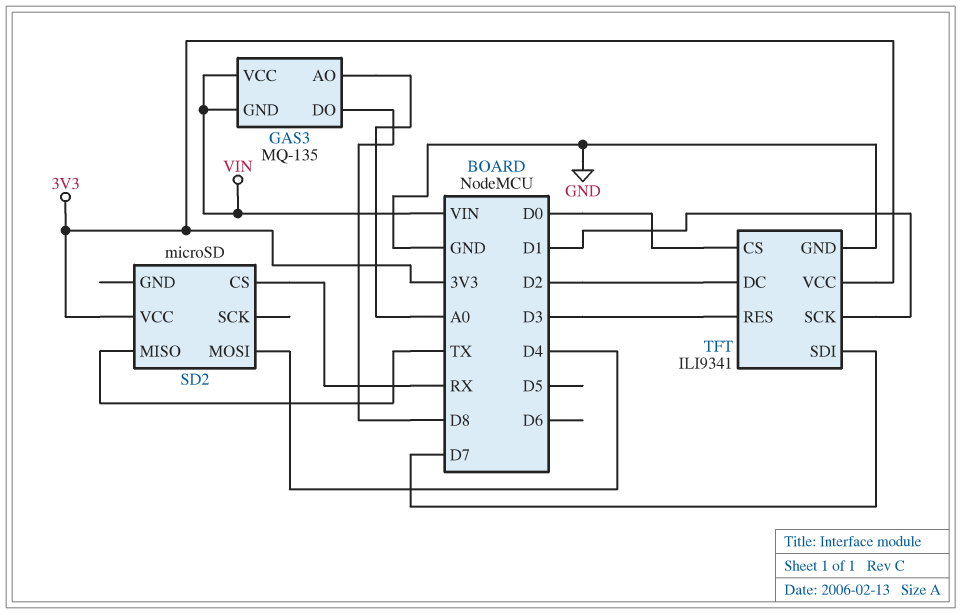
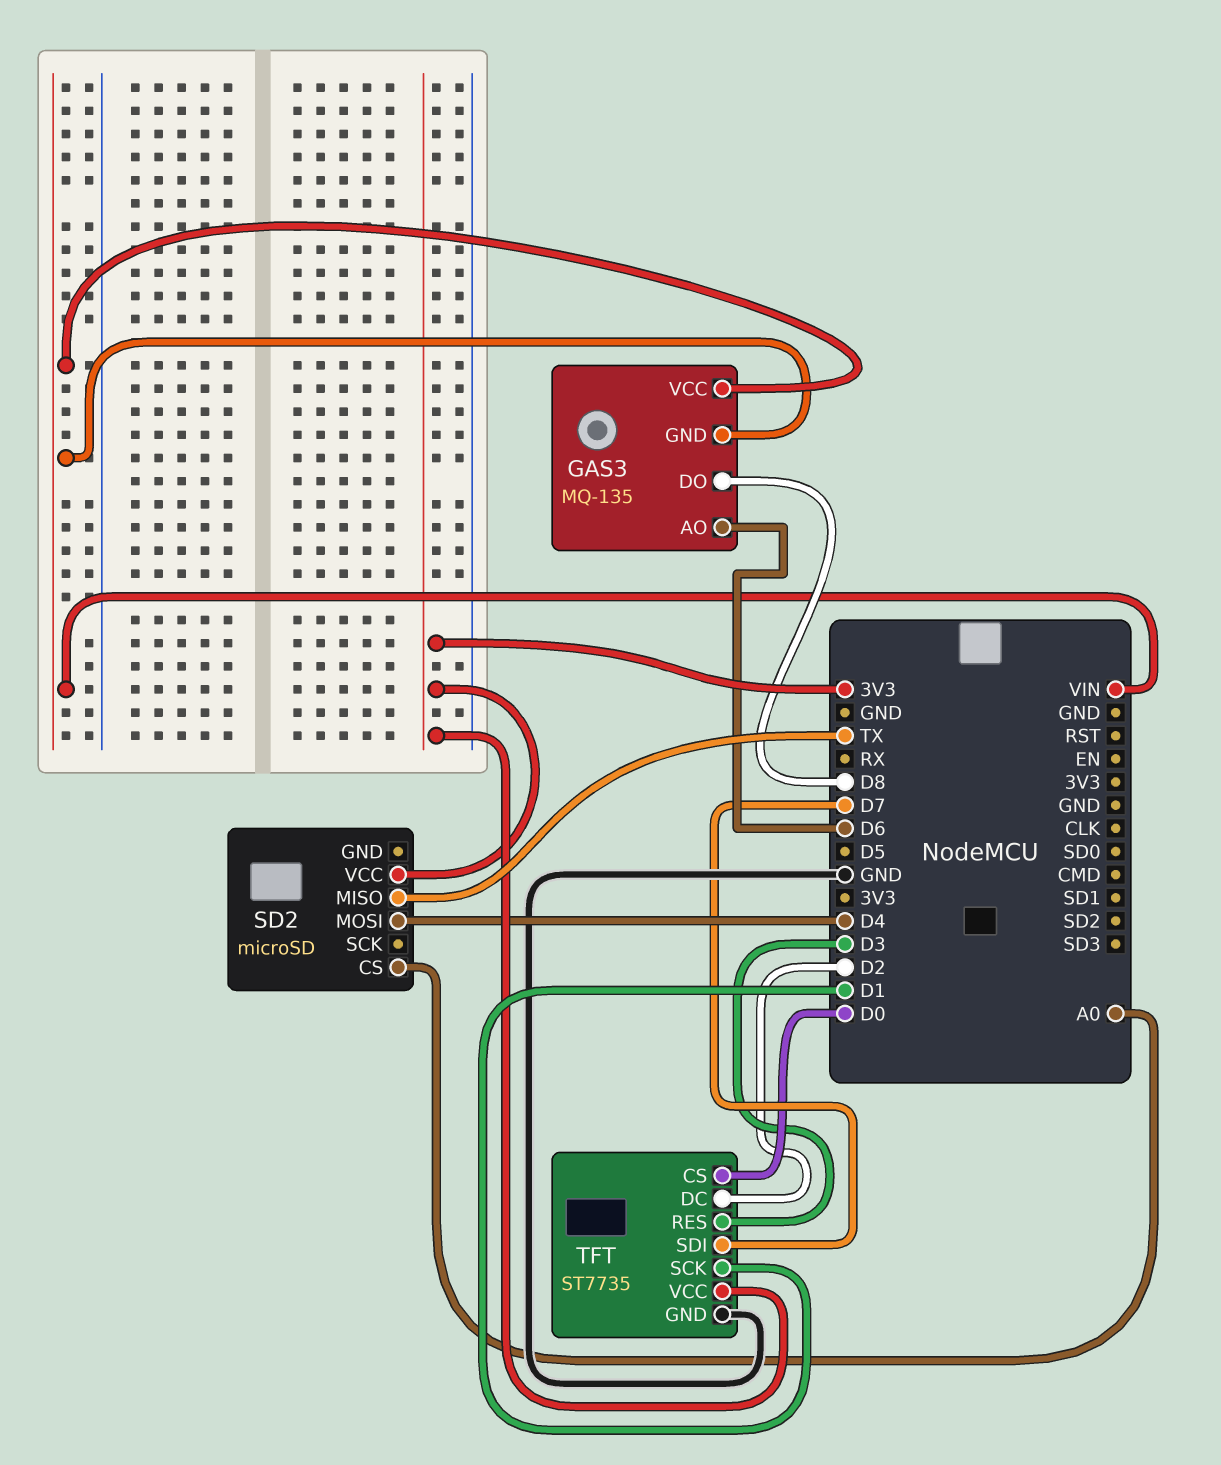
GAS3 pin AO: A0 -> D6
SD2 pin CS: RX -> A0
TFT: ILI9341 -> ST7735

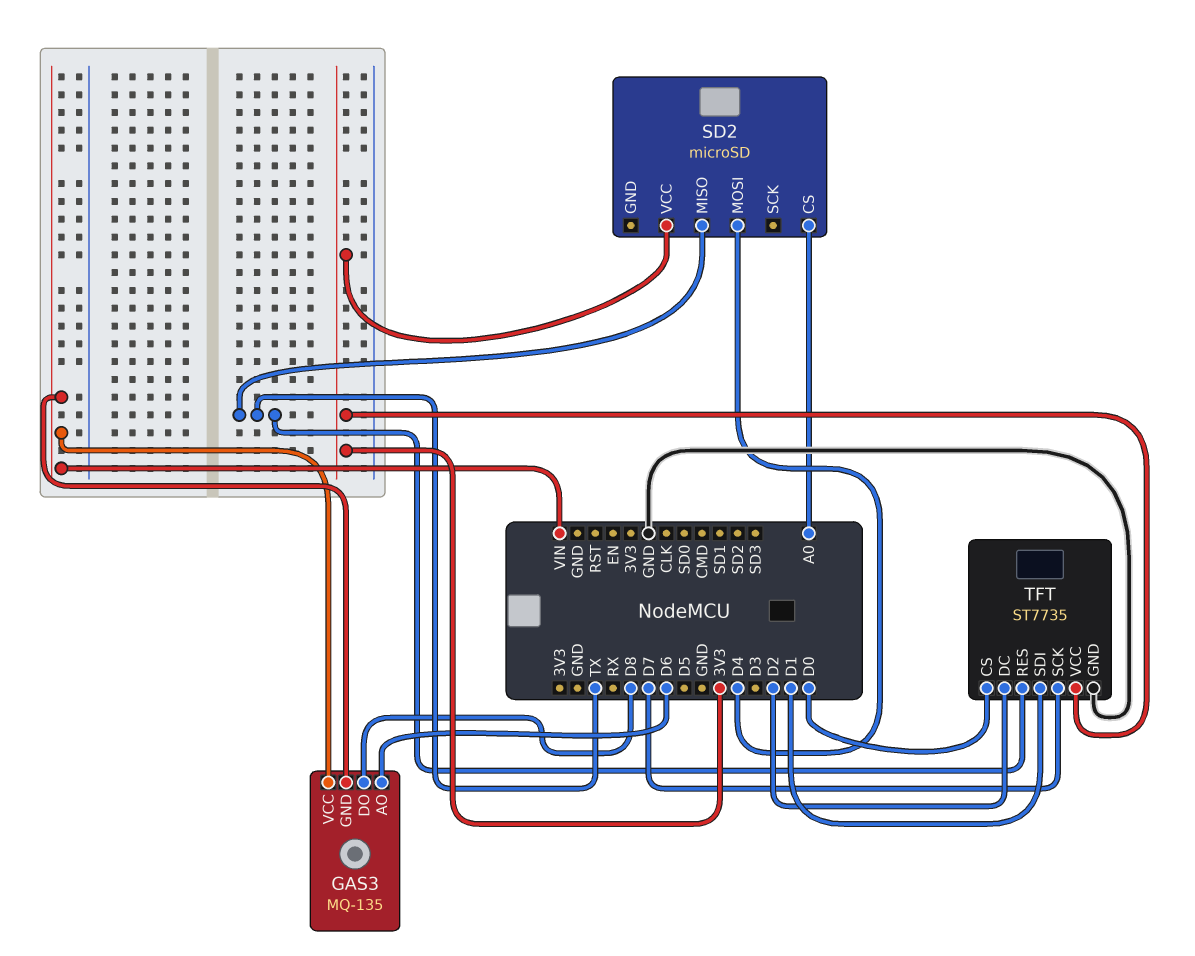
TFT pin RES: D3 -> TX
TFT pin SCK: D1 -> D7
TFT pin SDI: D7 -> D1

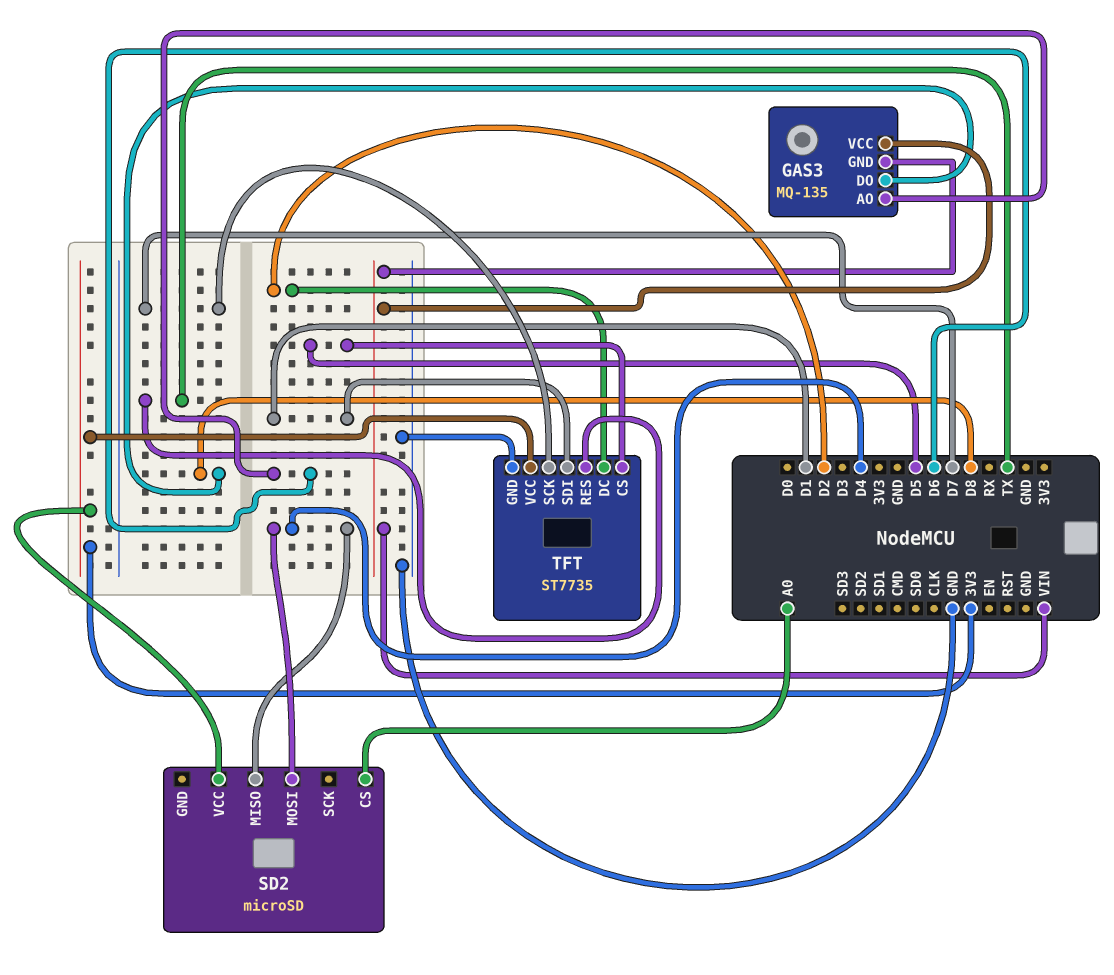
SD2 pin MISO: TX -> D4
TFT pin CS: D0 -> D5

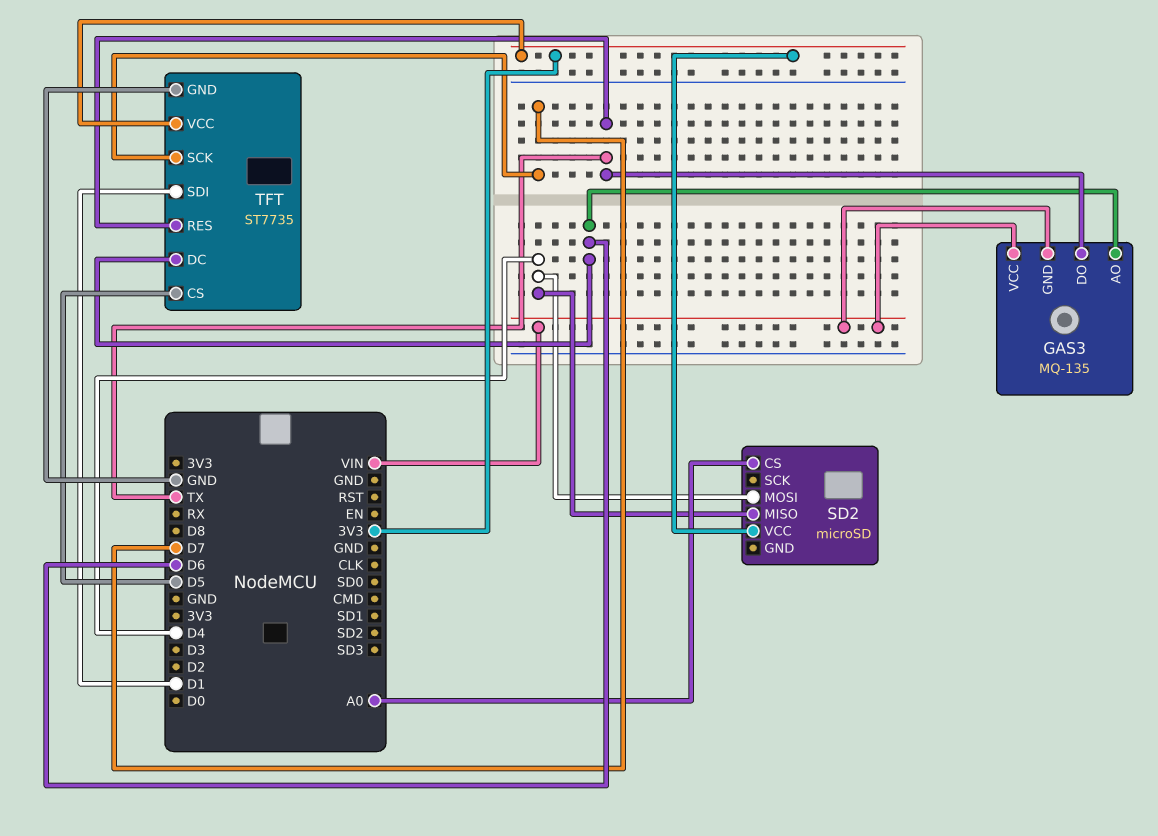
GAS3 pin DO: D8 -> TX
TFT pin DC: D2 -> D6

